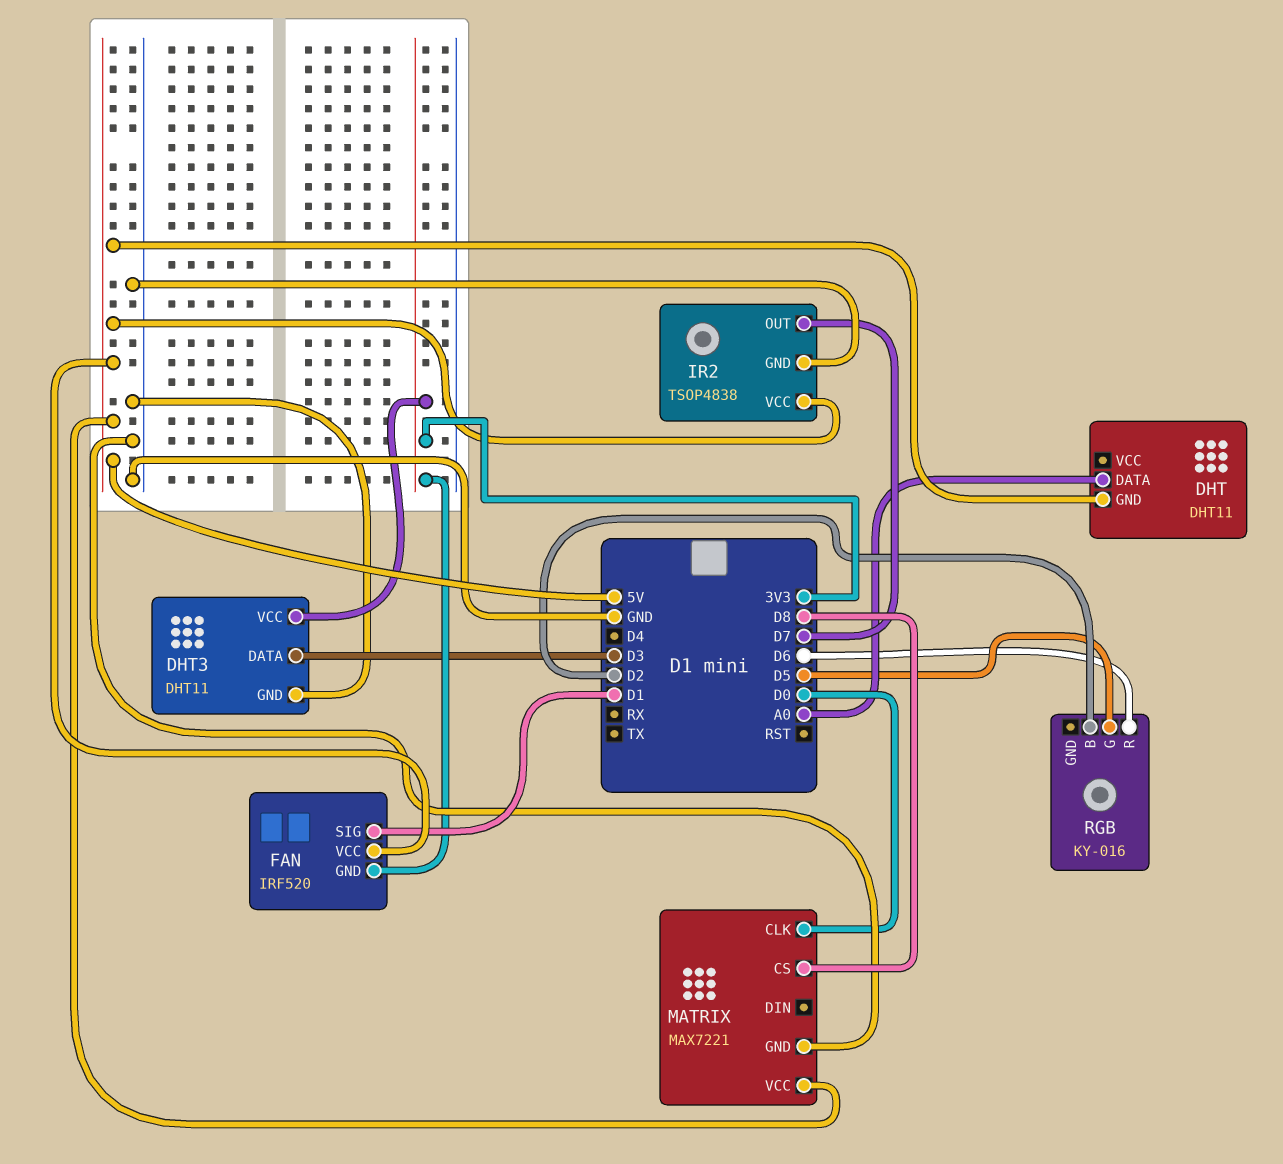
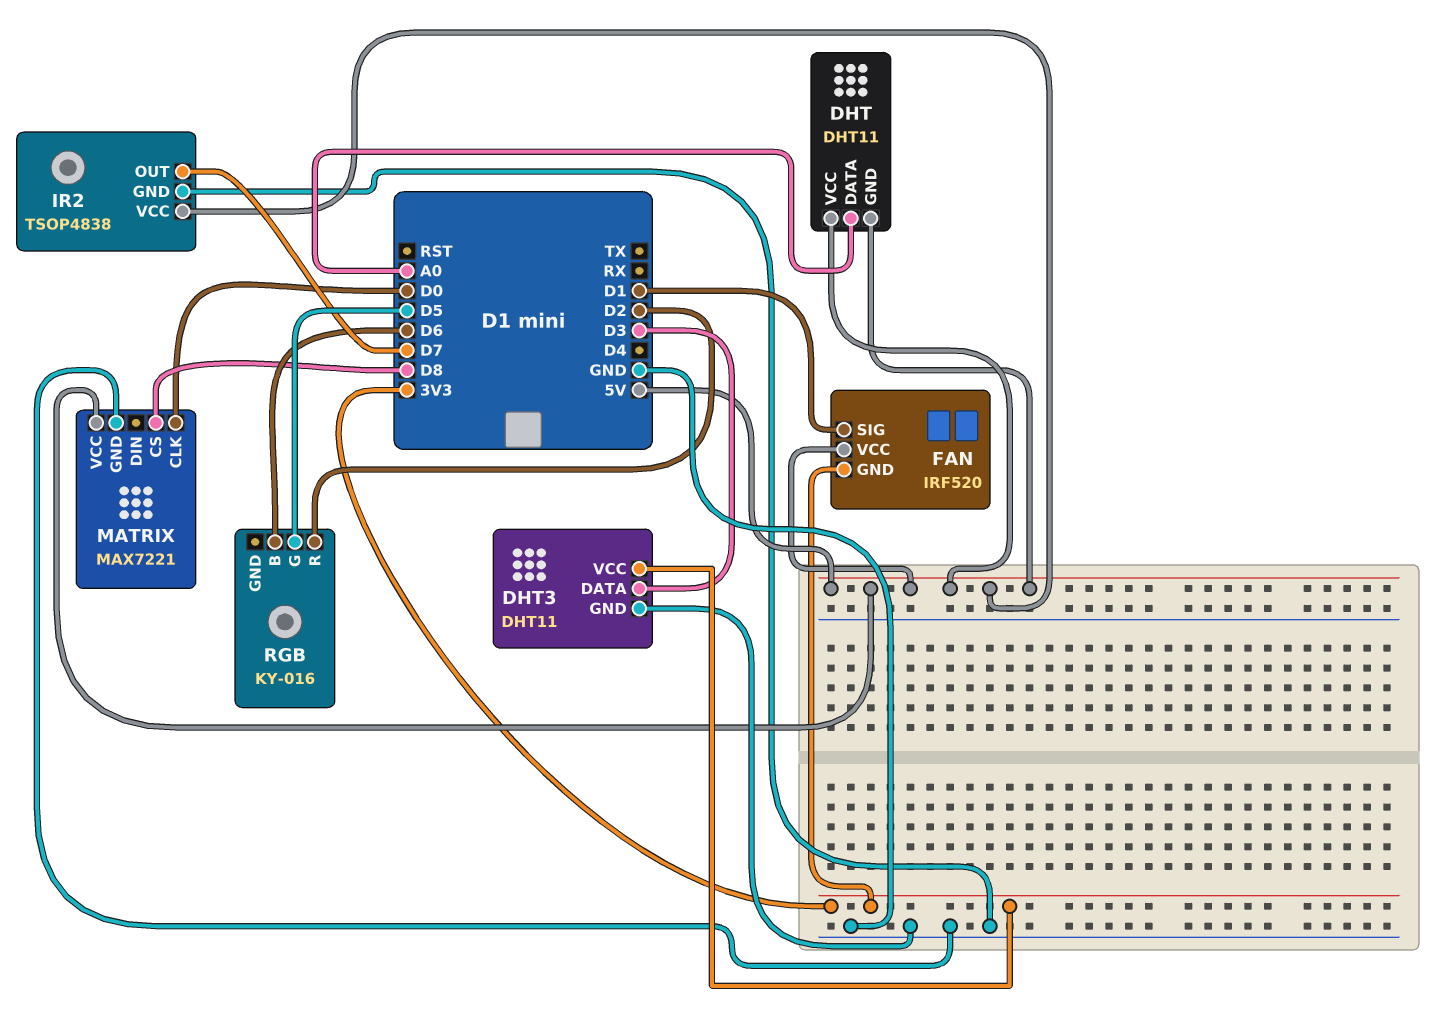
DHT pin VCC: none -> 5V
RGB pin B: D2 -> D6
RGB pin R: D6 -> D2

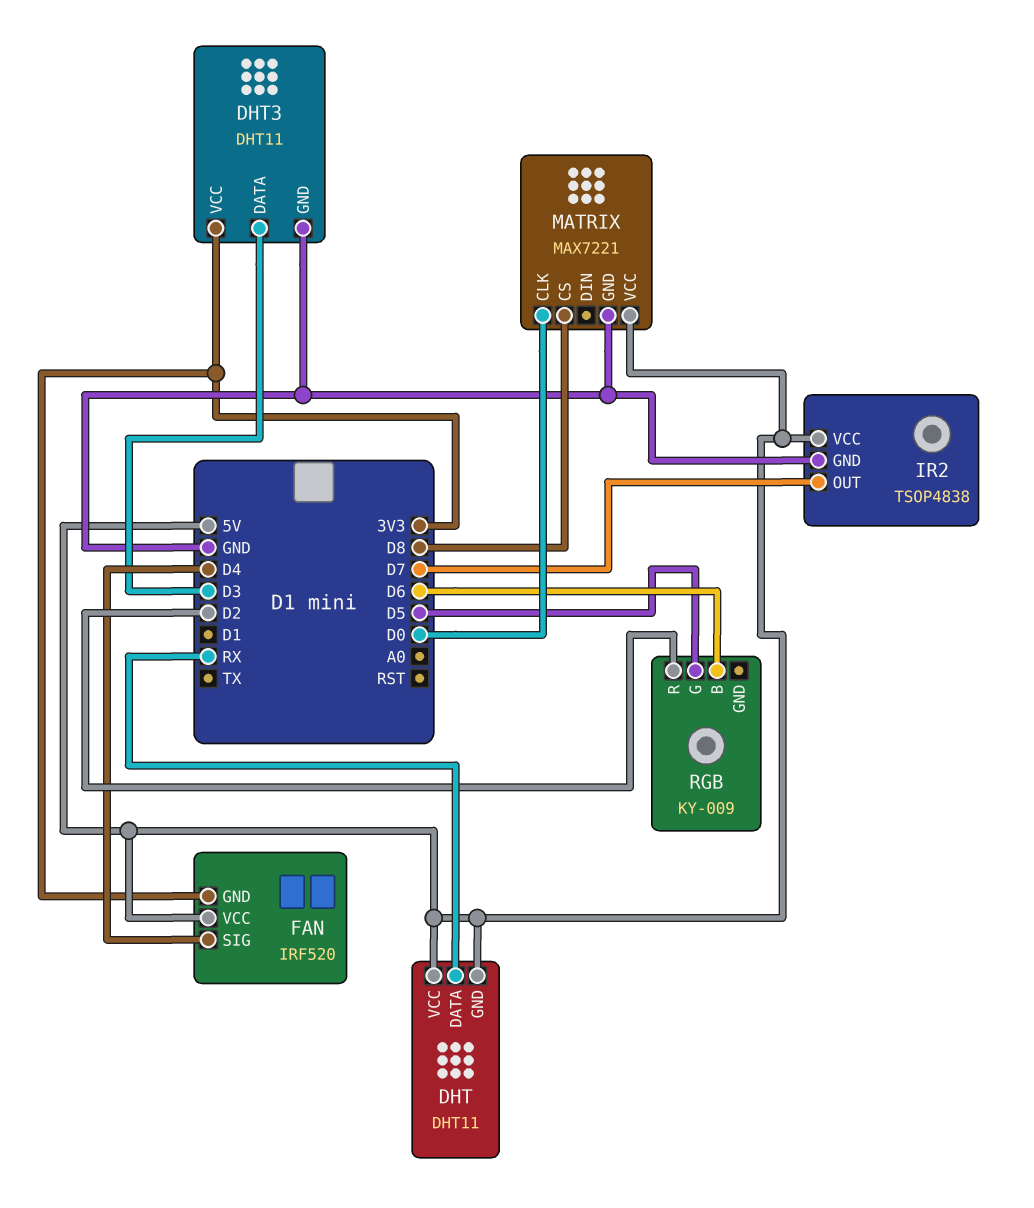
DHT pin DATA: A0 -> RX
FAN pin SIG: D1 -> D4
RGB: KY-016 -> KY-009

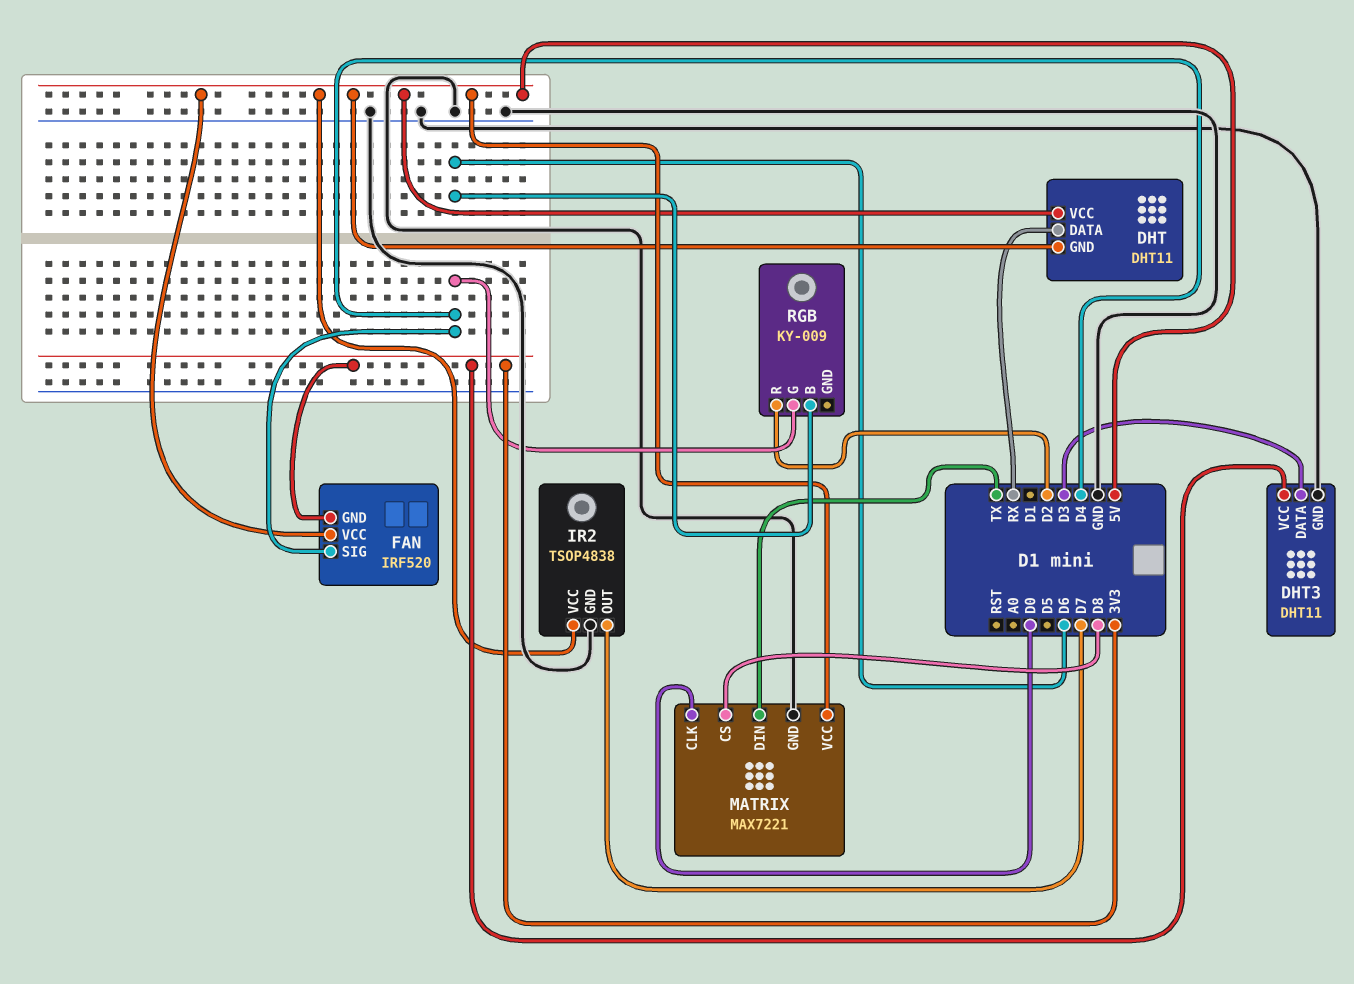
MATRIX pin DIN: none -> TX
RGB pin G: D5 -> D4

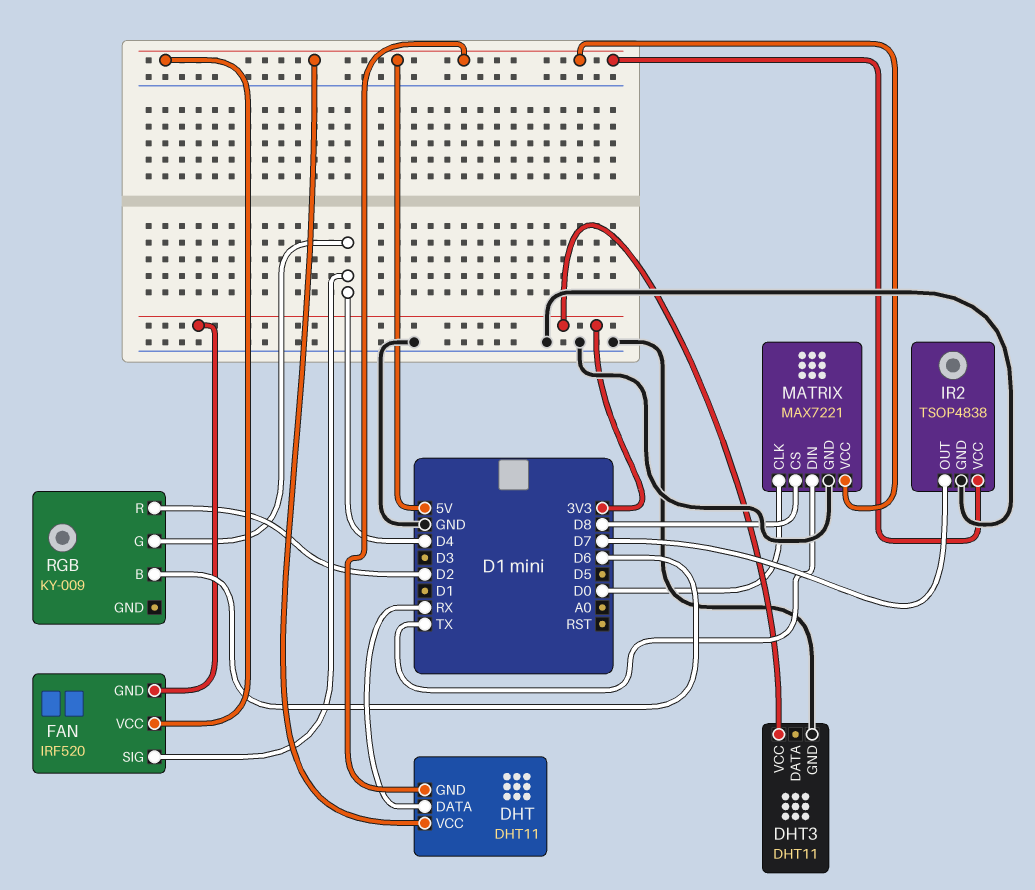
DHT3 pin DATA: D3 -> none

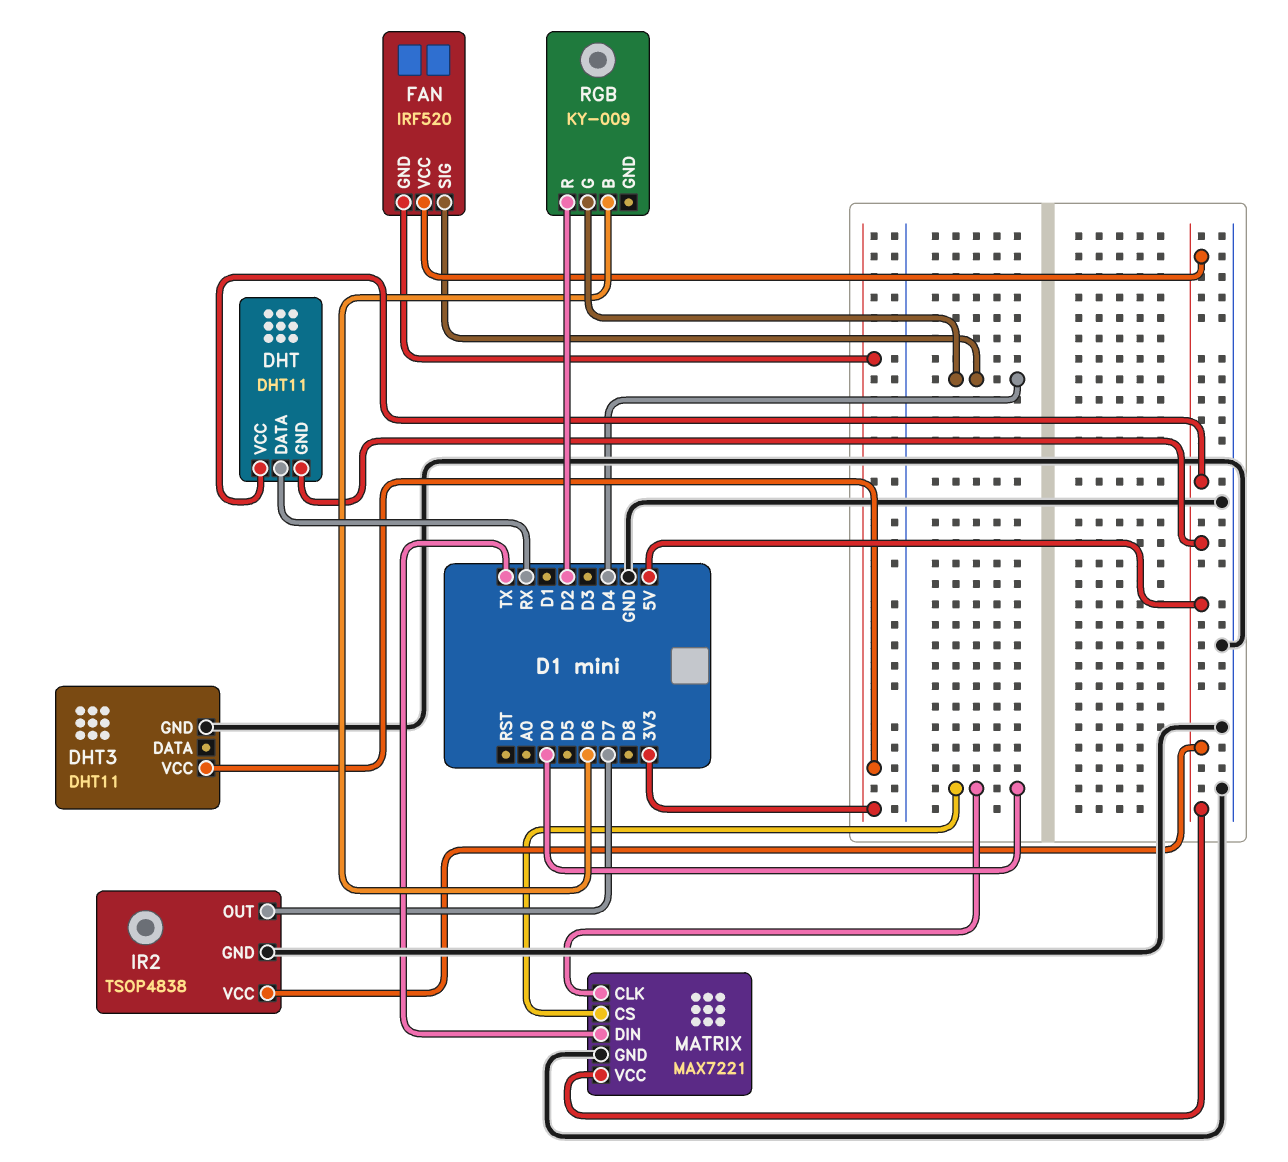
MATRIX pin CS: D8 -> D0

